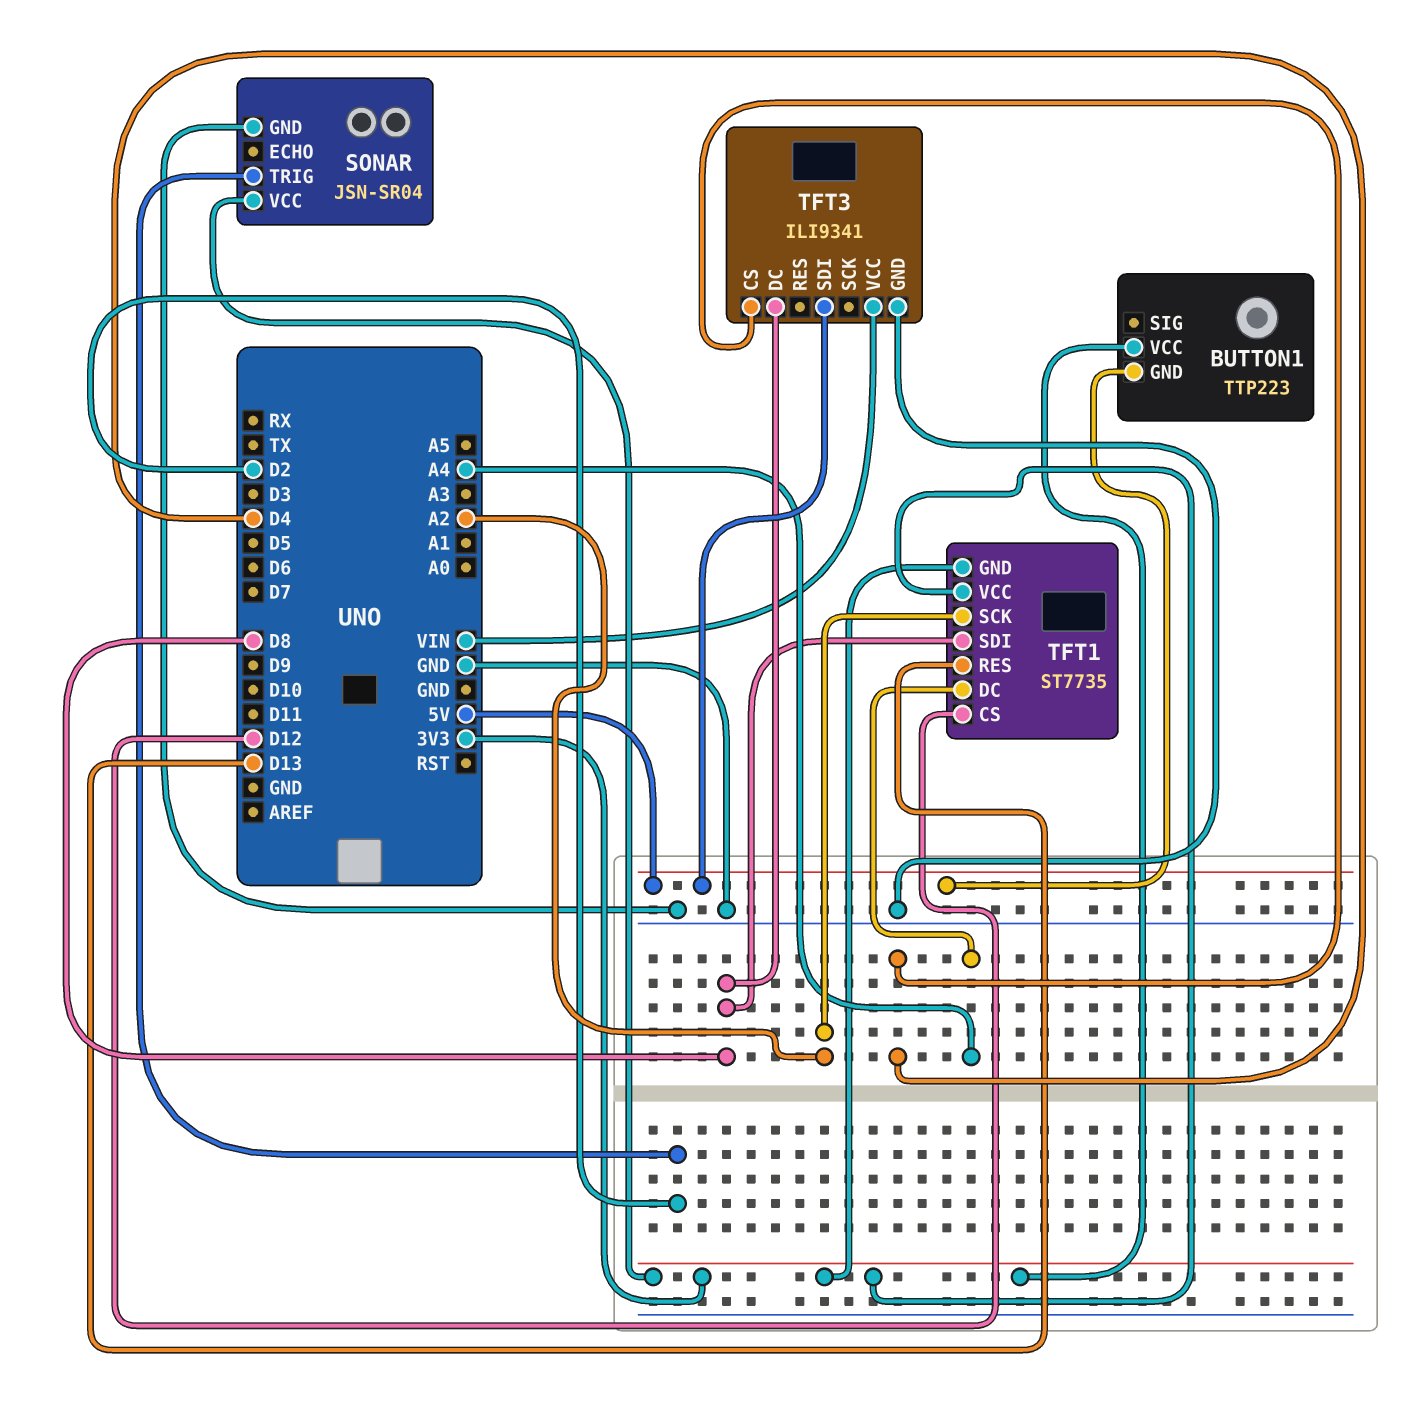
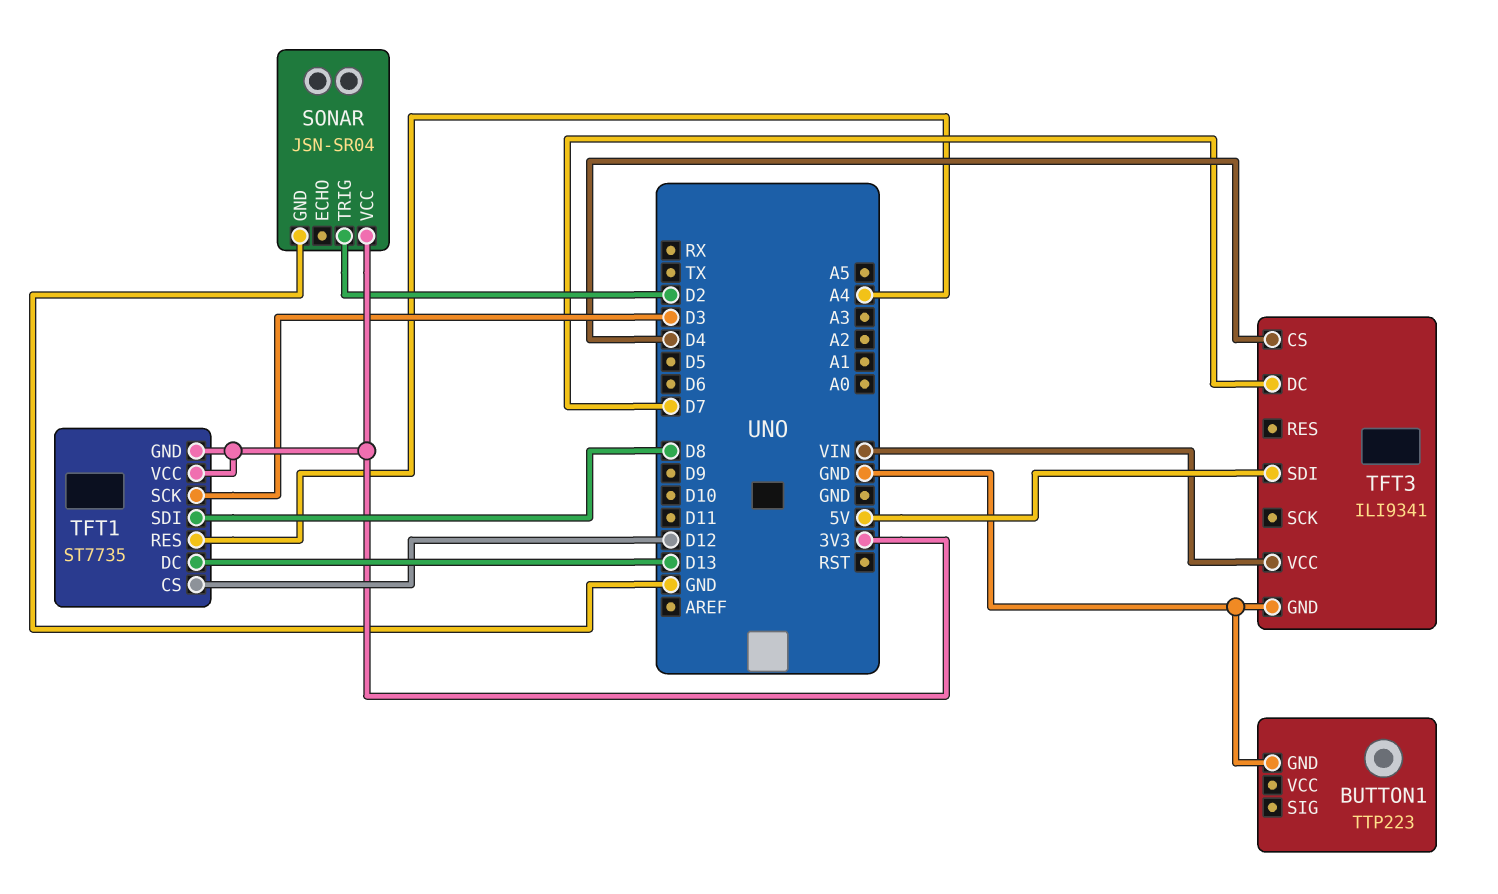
BUTTON1 pin GND: 5V -> GND
BUTTON1 pin VCC: 3V3 -> none
TFT1 pin DC: A4 -> D13
TFT1 pin RES: D13 -> A4
TFT1 pin SCK: A2 -> D3
TFT3 pin DC: D8 -> D7

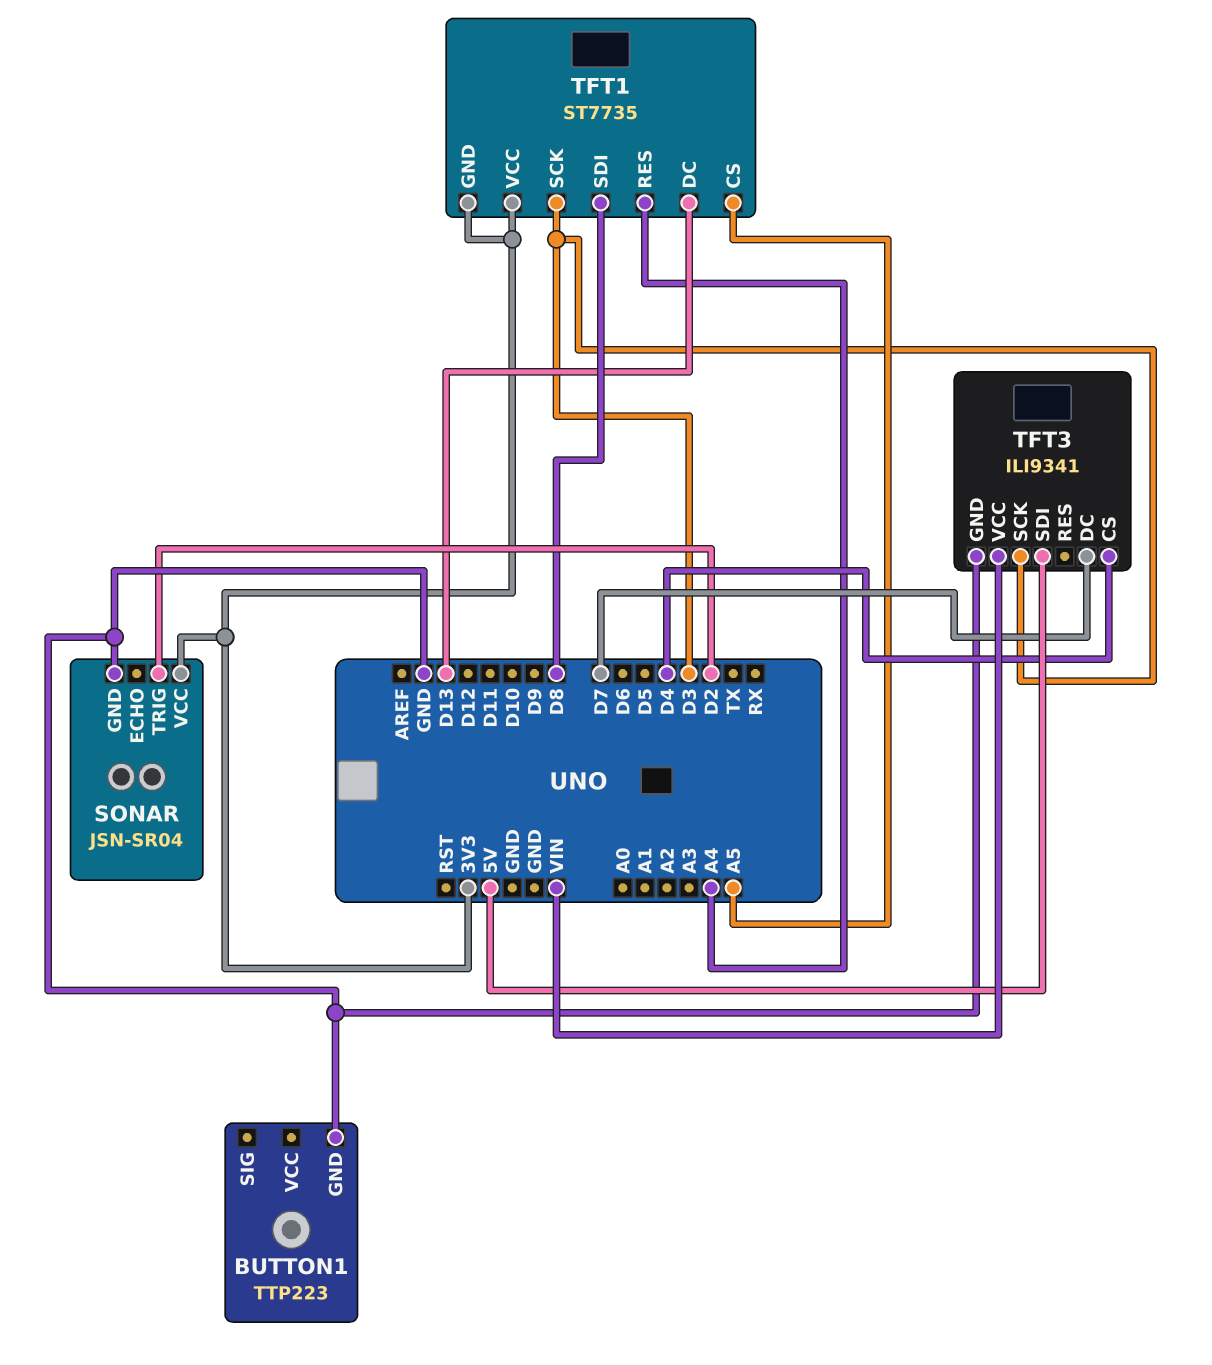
TFT1 pin CS: D12 -> A5
TFT3 pin SCK: none -> D3

